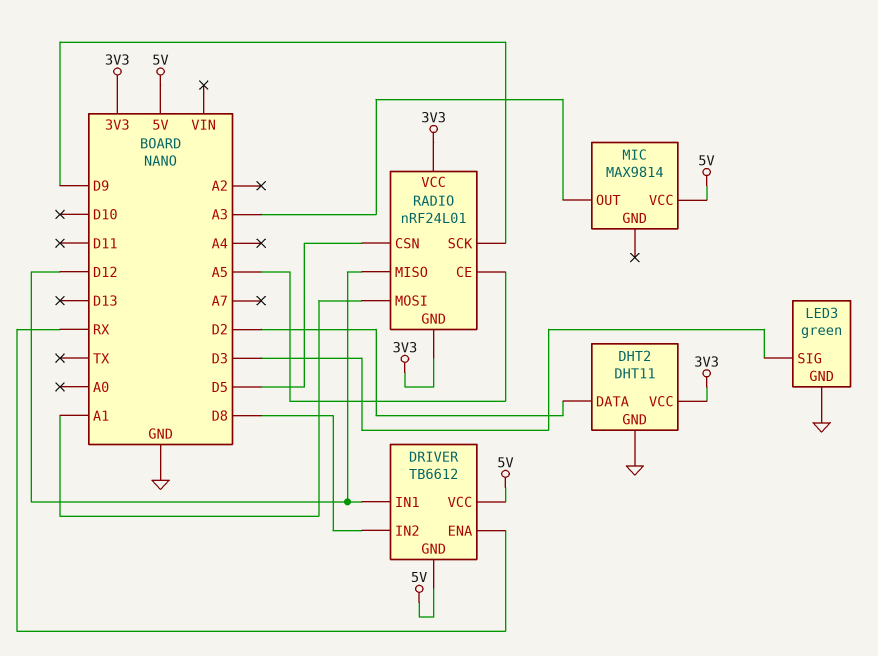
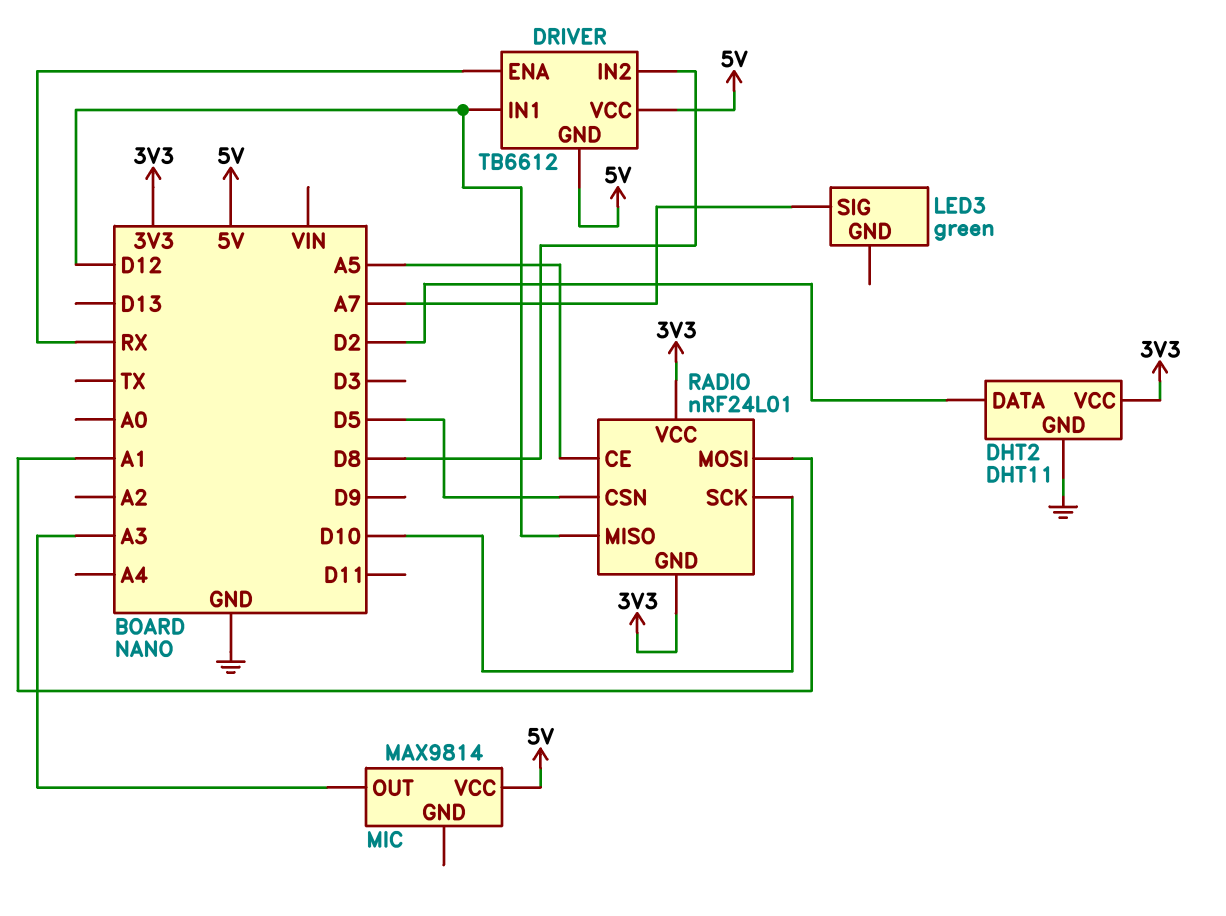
LED3 pin GND: GND -> none
LED3 pin SIG: D3 -> A7
RADIO pin SCK: D9 -> D10

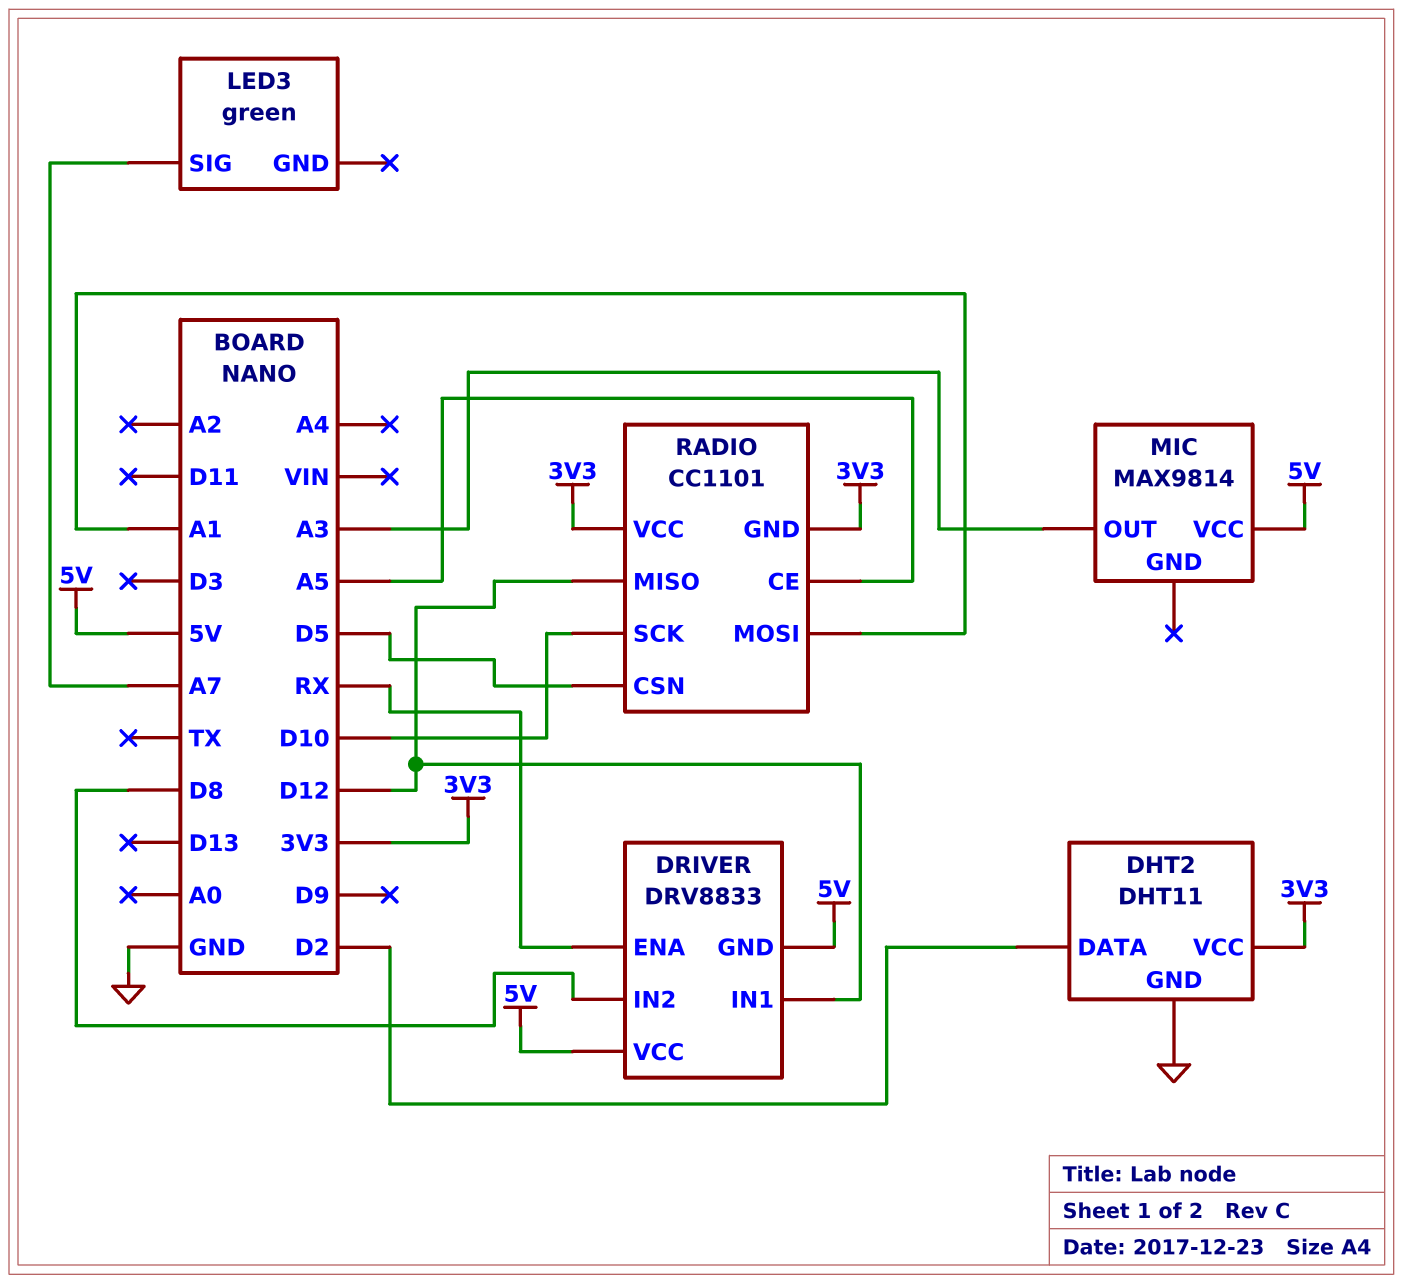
DRIVER: TB6612 -> DRV8833
RADIO: nRF24L01 -> CC1101

